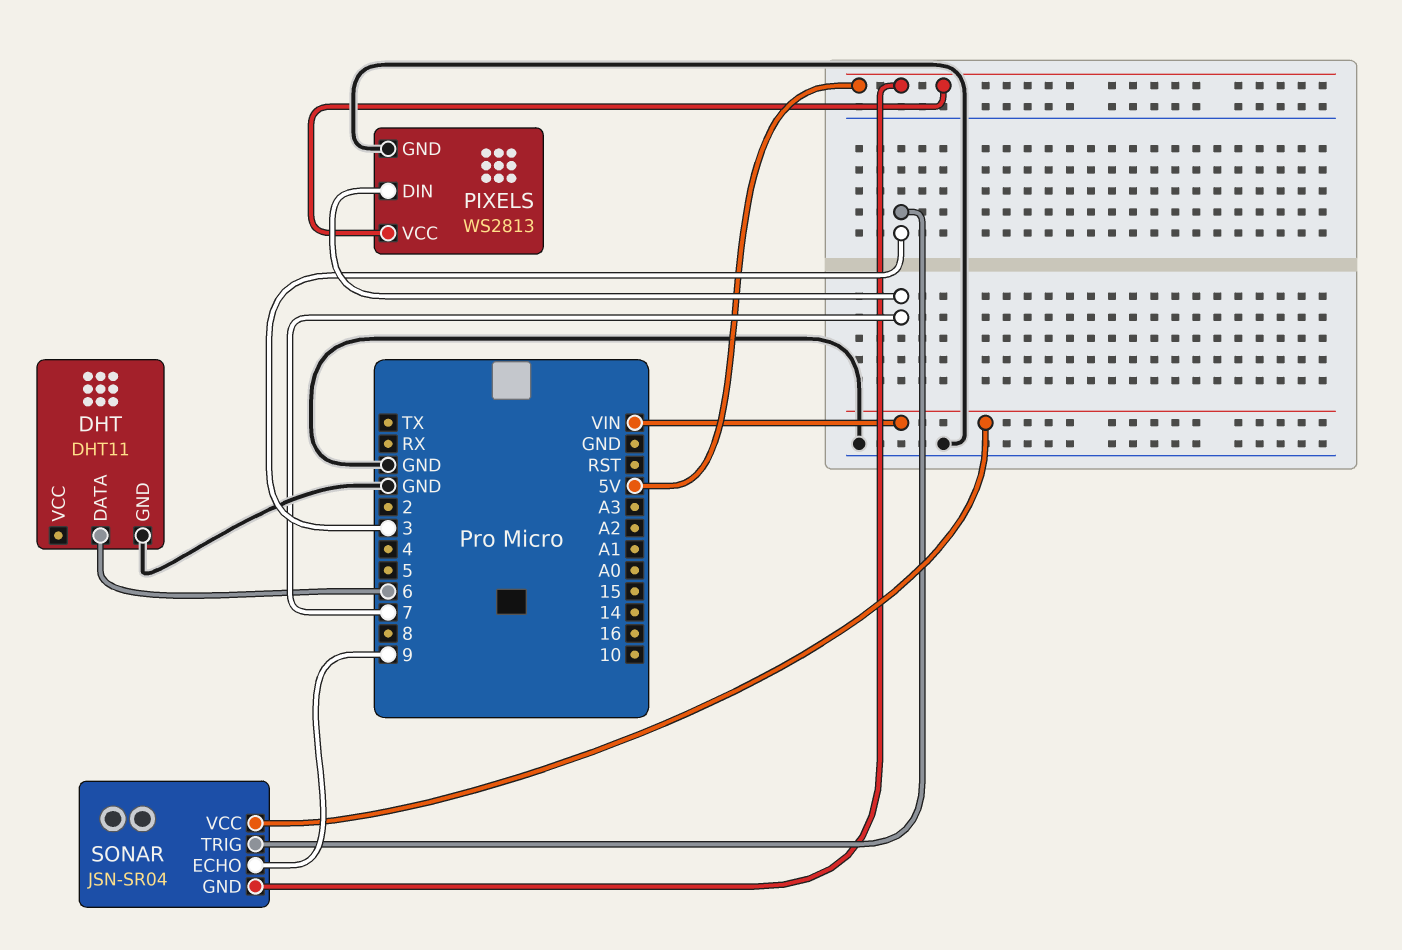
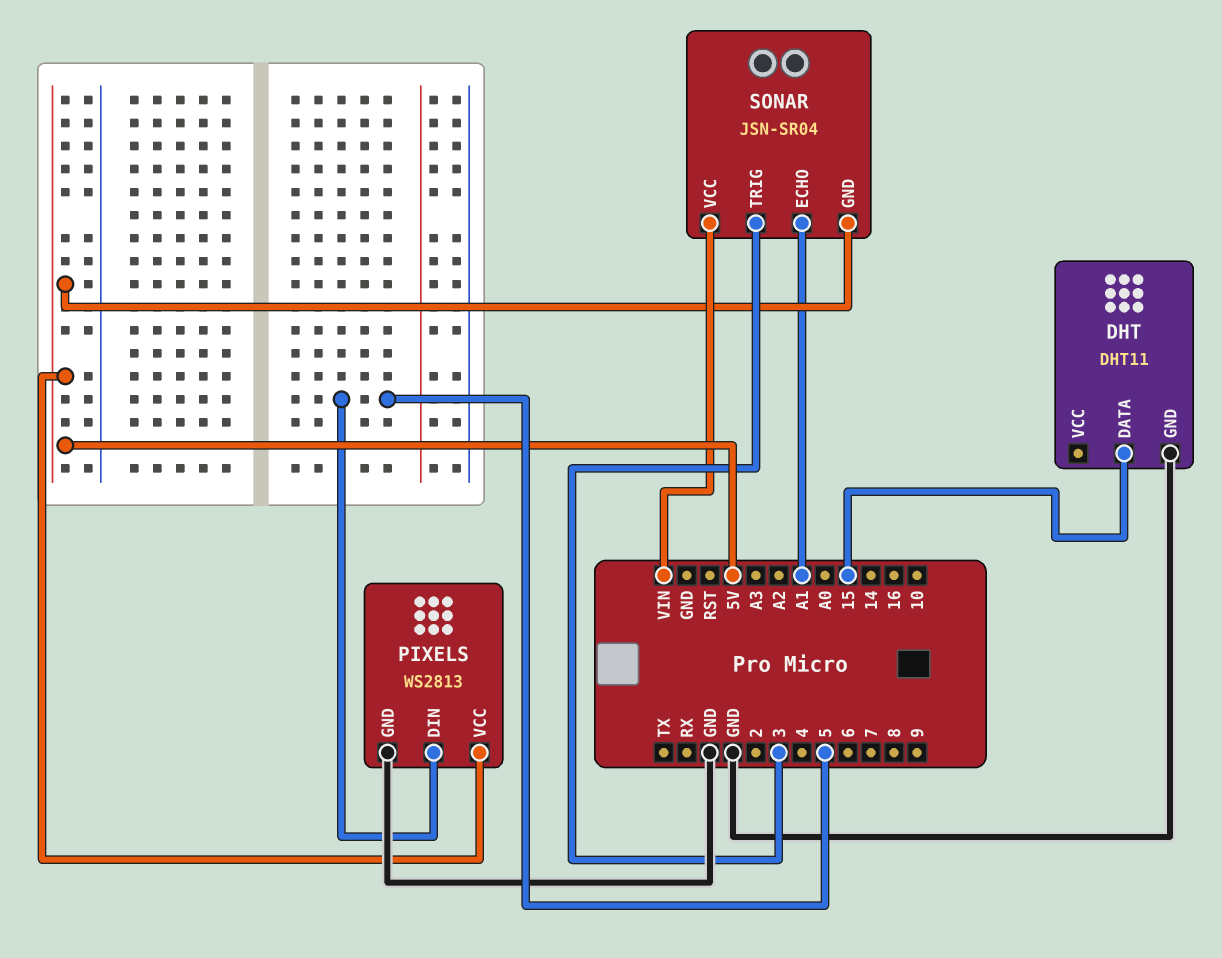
DHT pin DATA: 6 -> 15
PIXELS pin DIN: 7 -> 5
SONAR pin ECHO: 9 -> A1

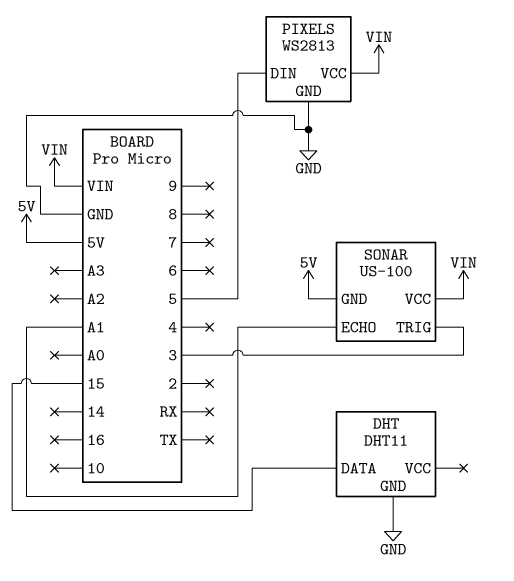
PIXELS pin VCC: 5V -> VIN
SONAR: JSN-SR04 -> US-100

